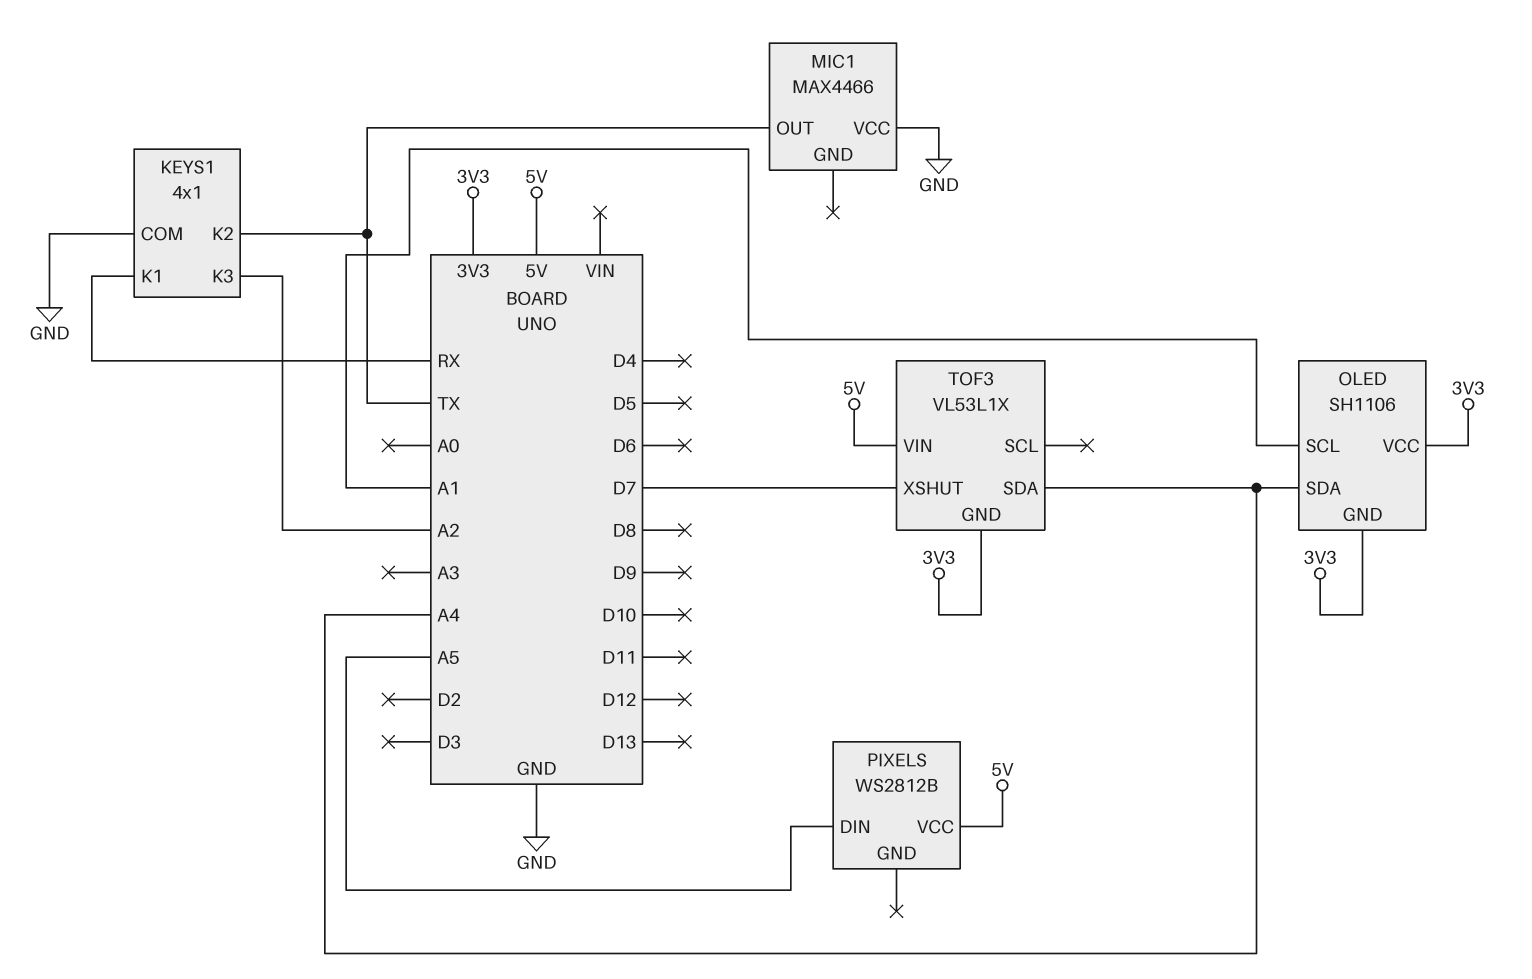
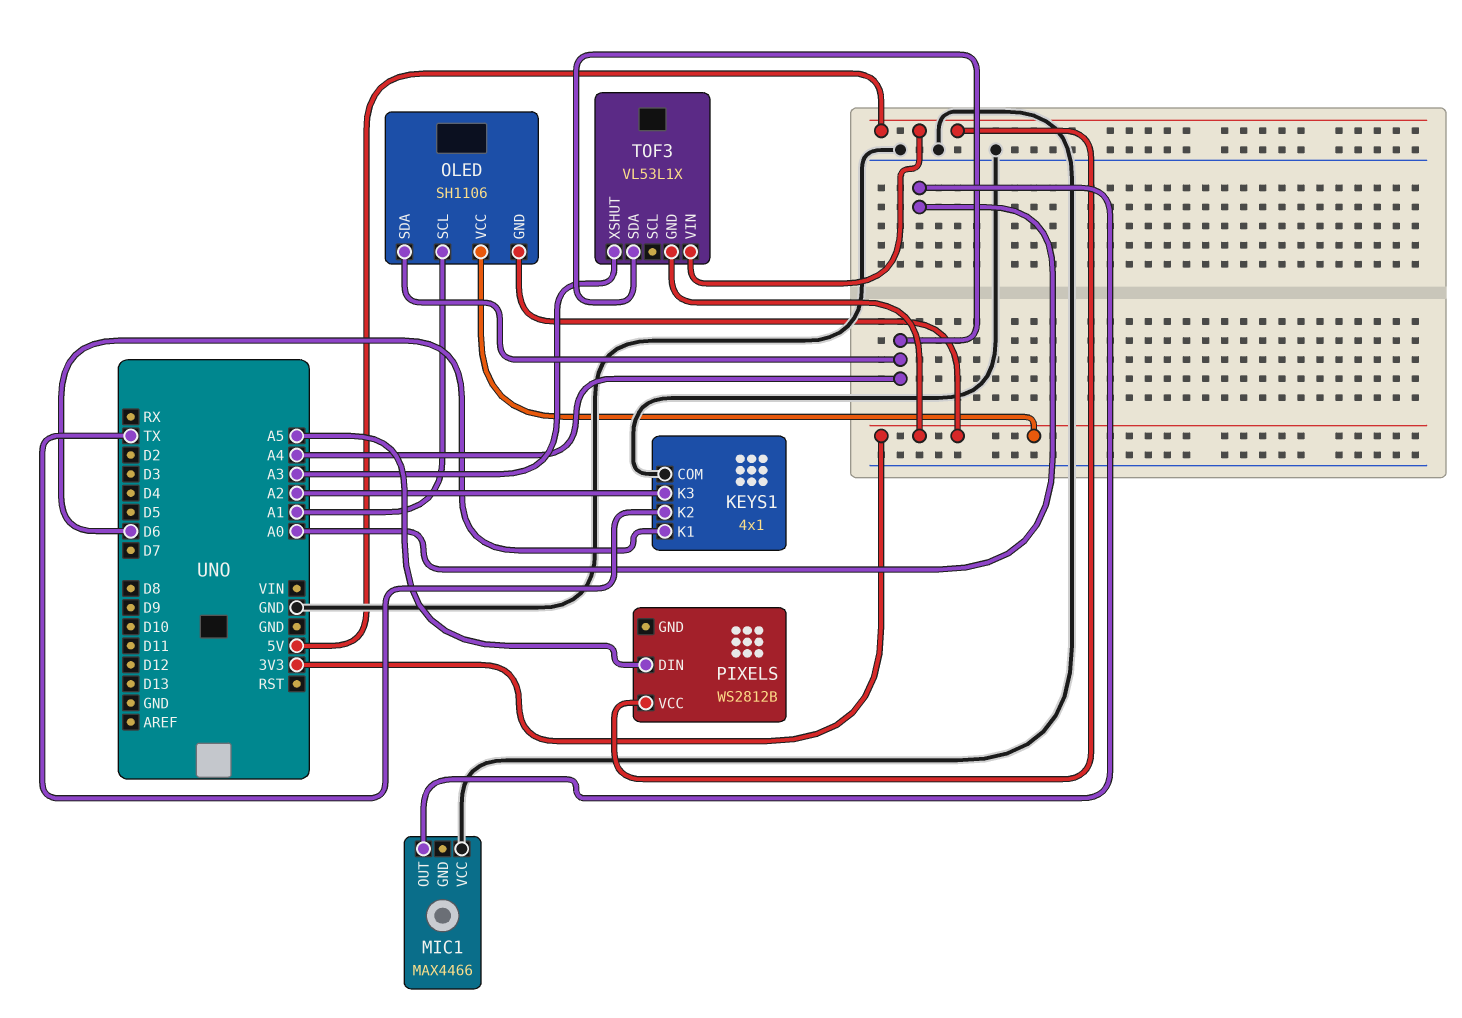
KEYS1 pin K1: RX -> D6
MIC1 pin OUT: TX -> A0
TOF3 pin XSHUT: D7 -> A3

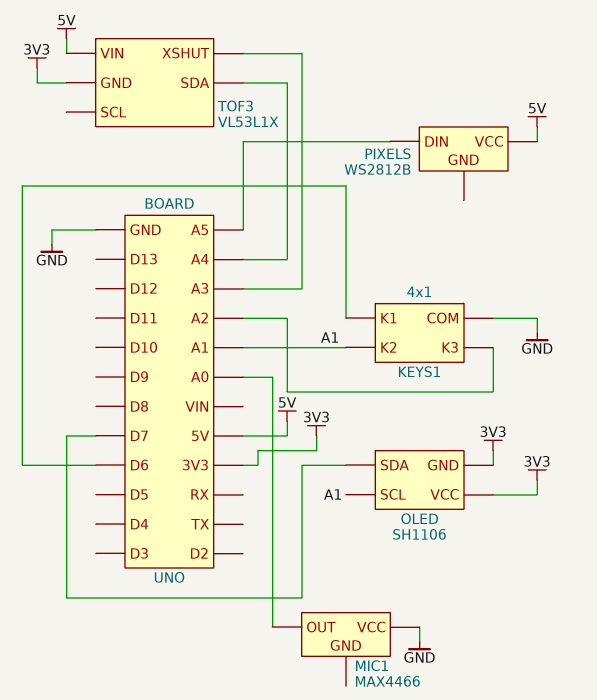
KEYS1 pin K2: TX -> A1
OLED pin SDA: A4 -> D7

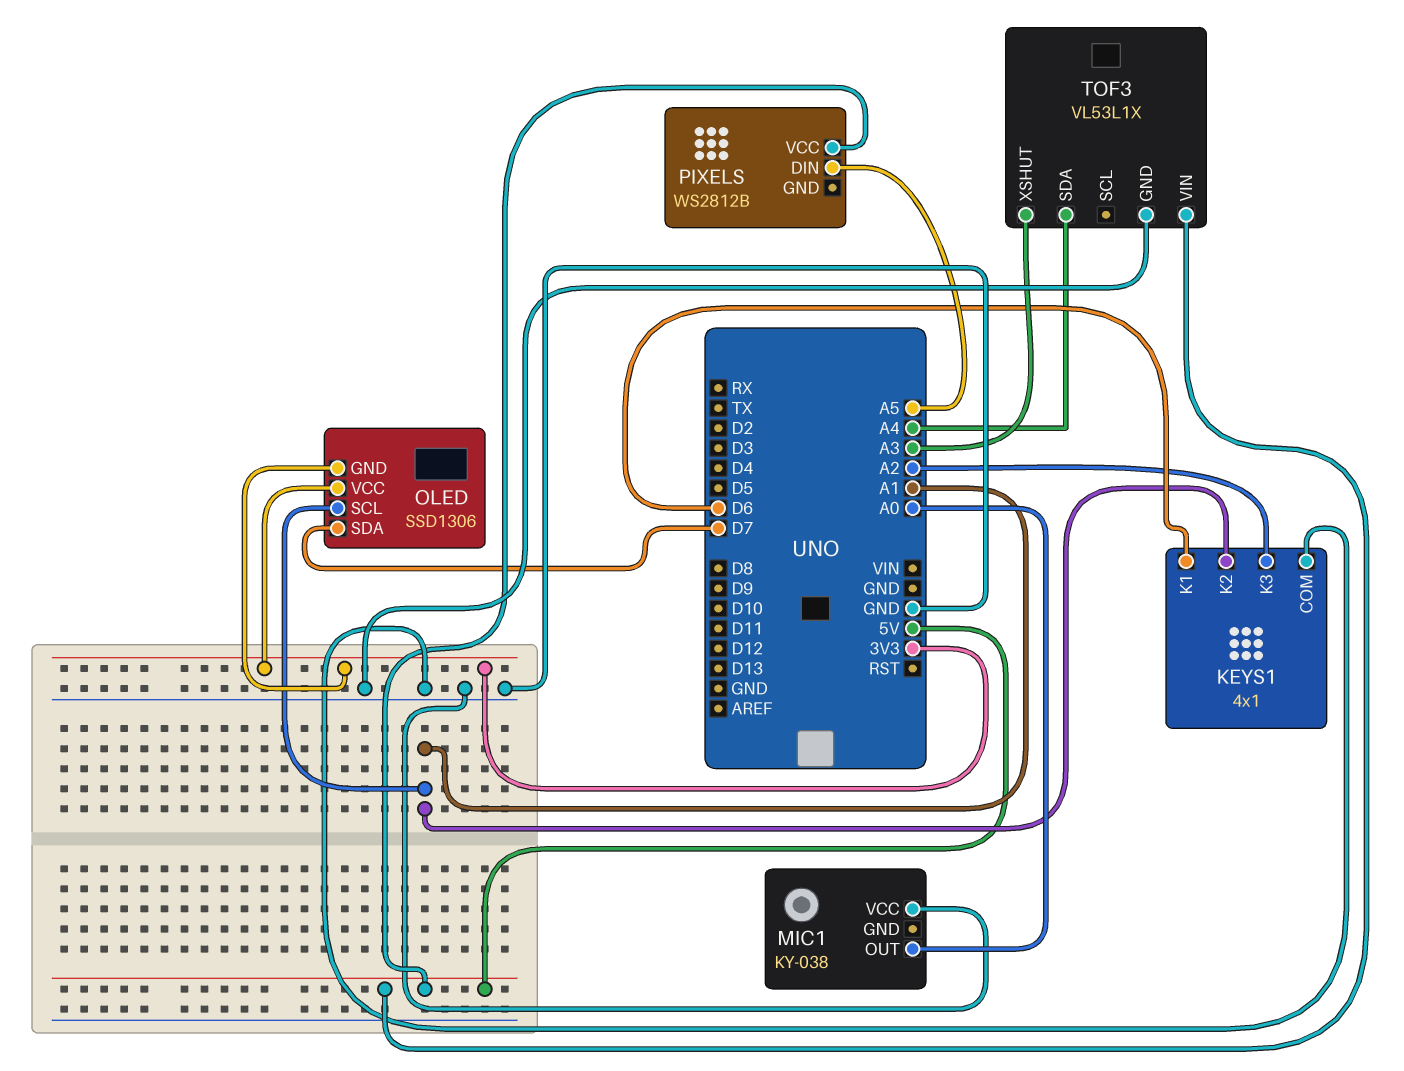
MIC1: MAX4466 -> KY-038
OLED: SH1106 -> SSD1306
TOF3 pin GND: 3V3 -> GND

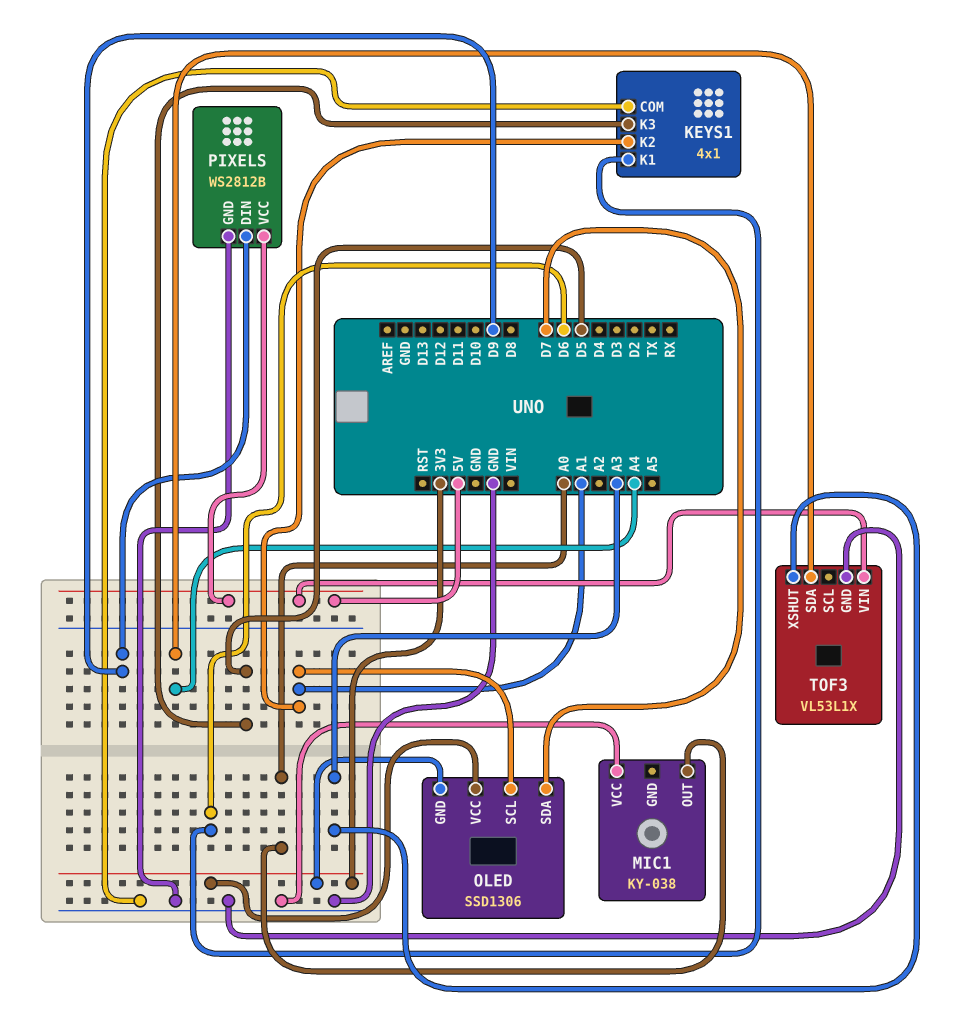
KEYS1 pin K3: A2 -> D5
PIXELS pin DIN: A5 -> D9
PIXELS pin GND: none -> GND

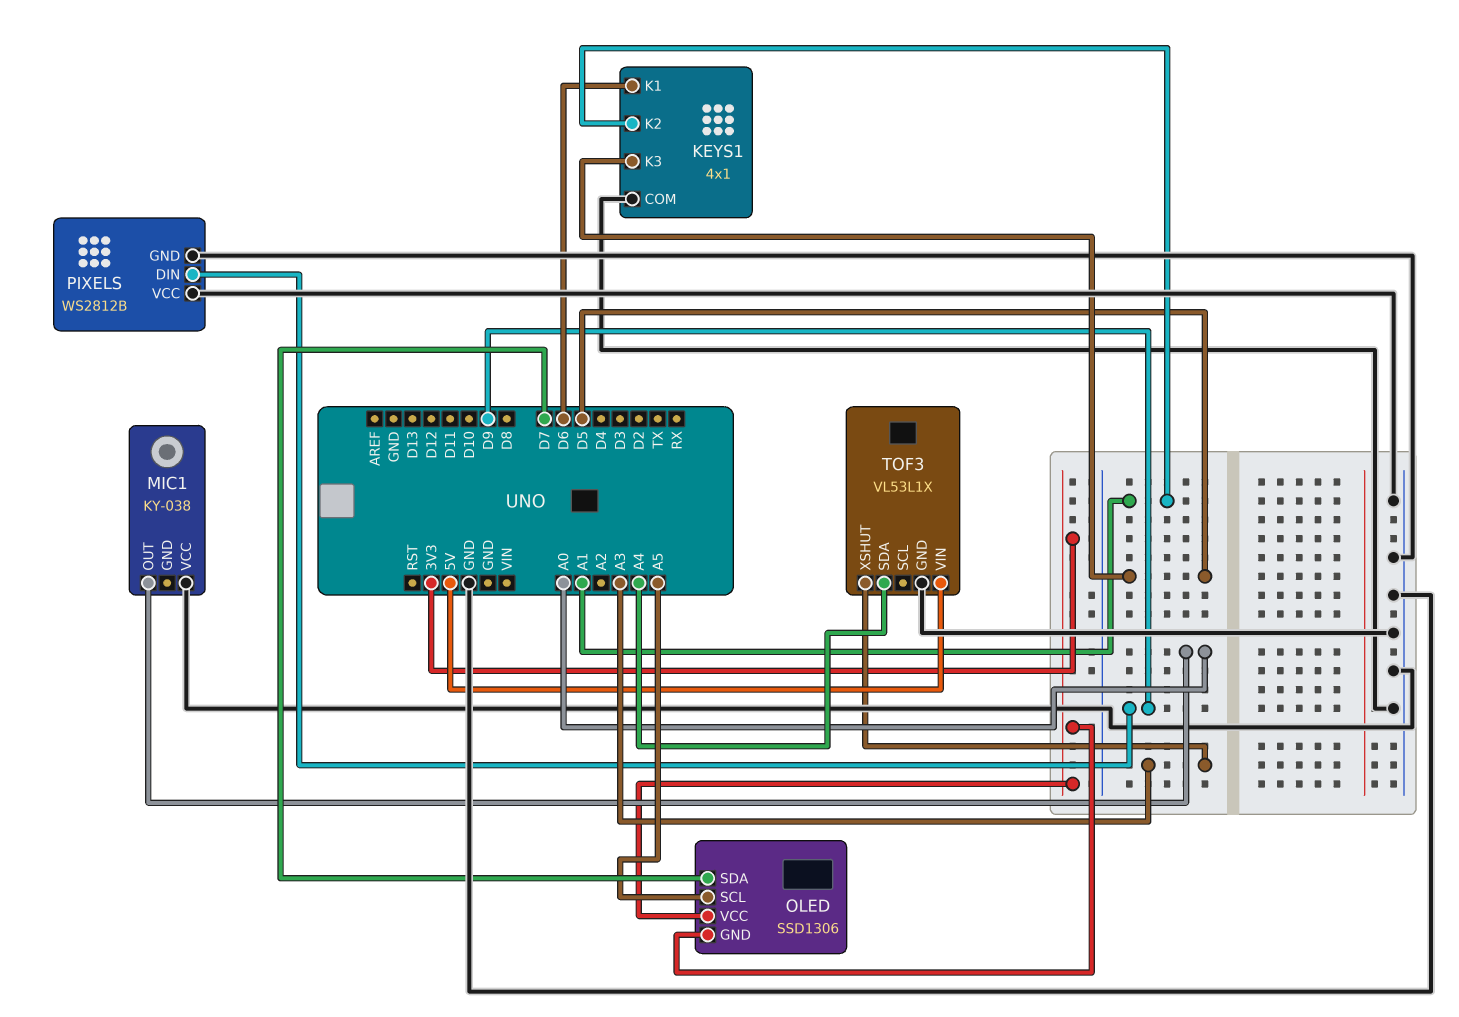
OLED pin SCL: A1 -> A5
PIXELS pin VCC: 5V -> GND

